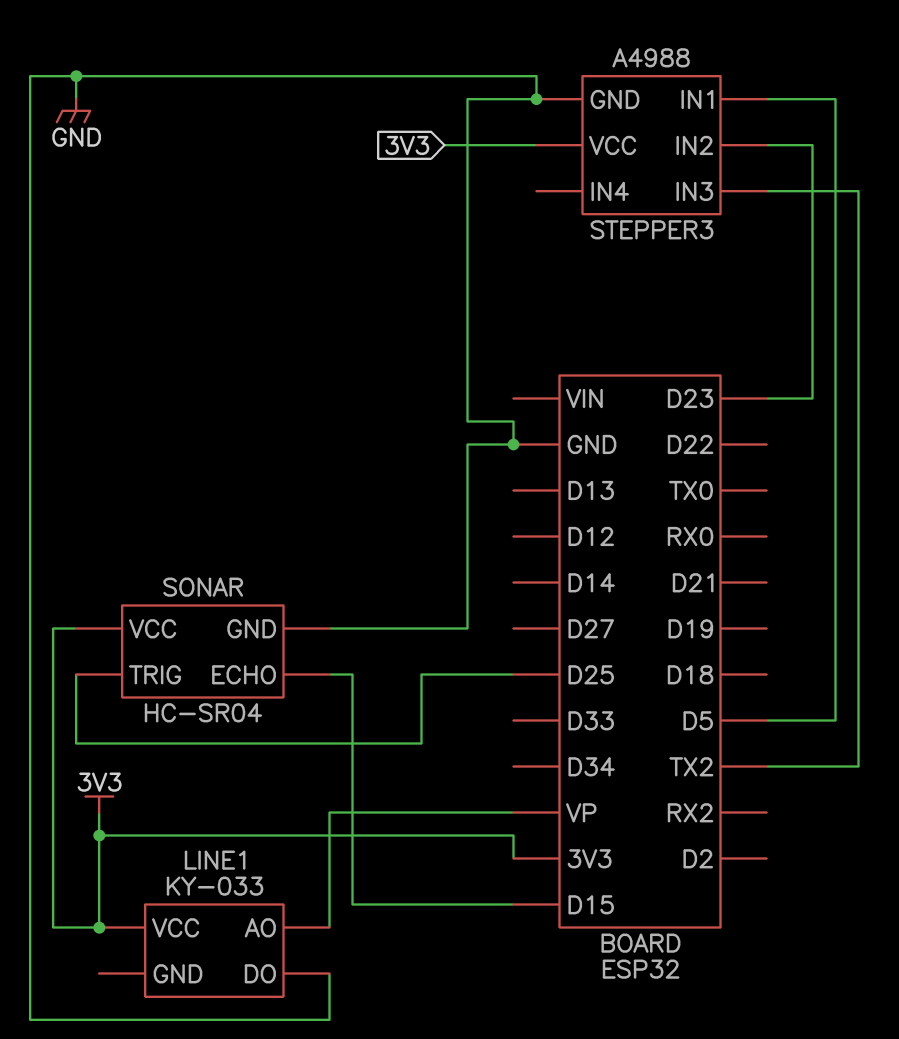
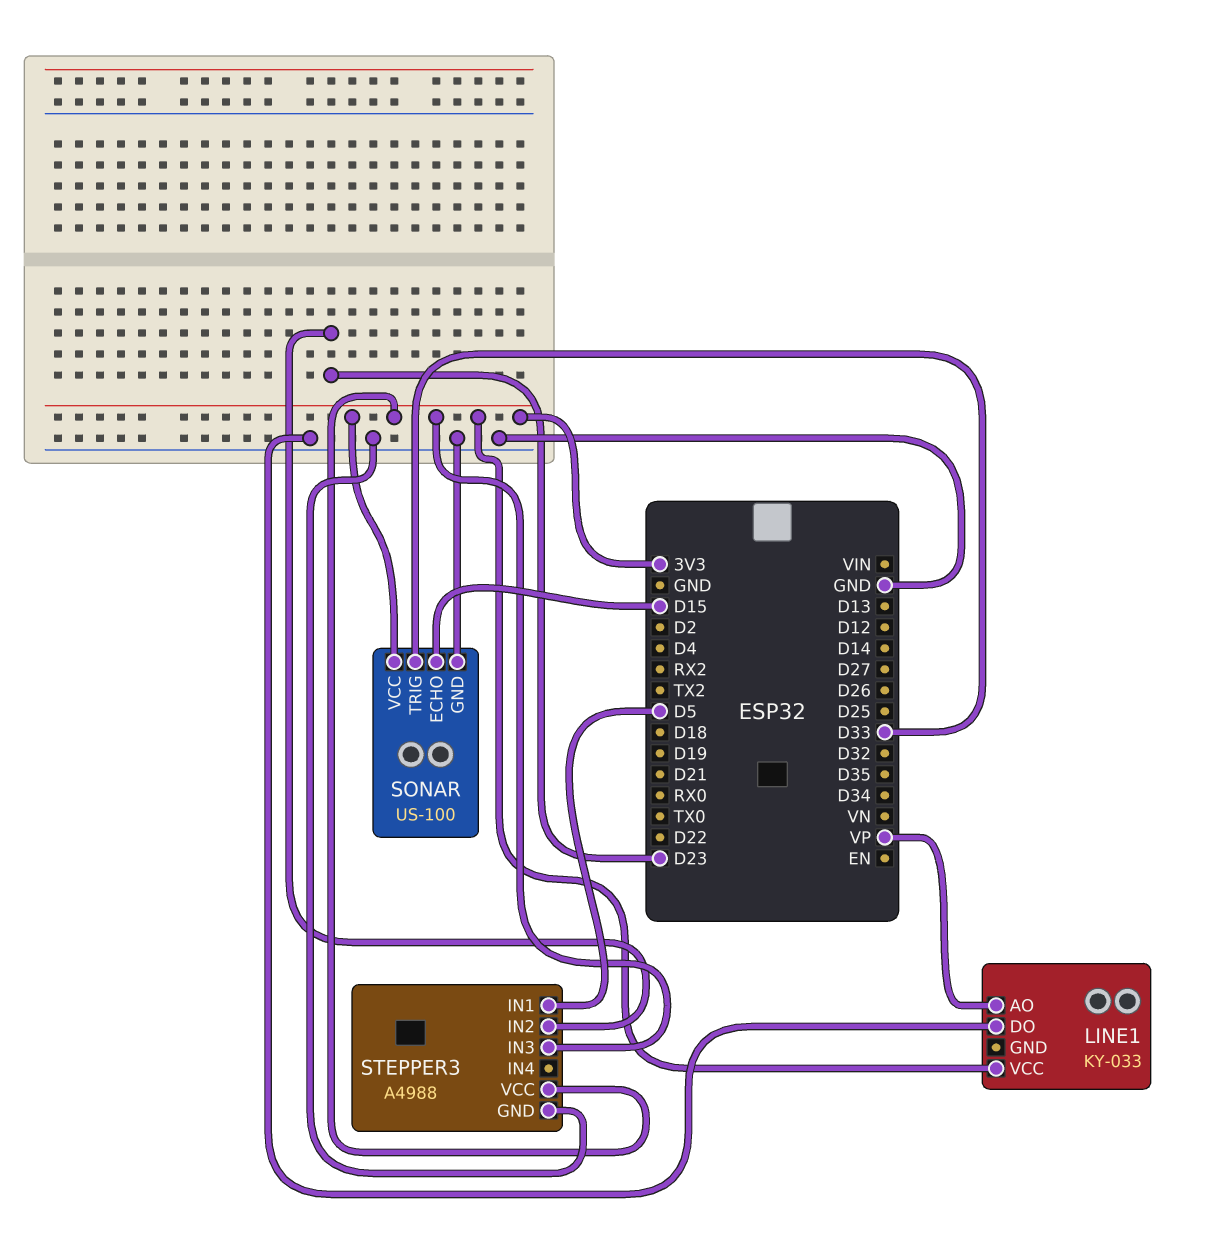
SONAR: HC-SR04 -> US-100
SONAR pin TRIG: D25 -> D33
STEPPER3 pin IN3: TX2 -> 3V3

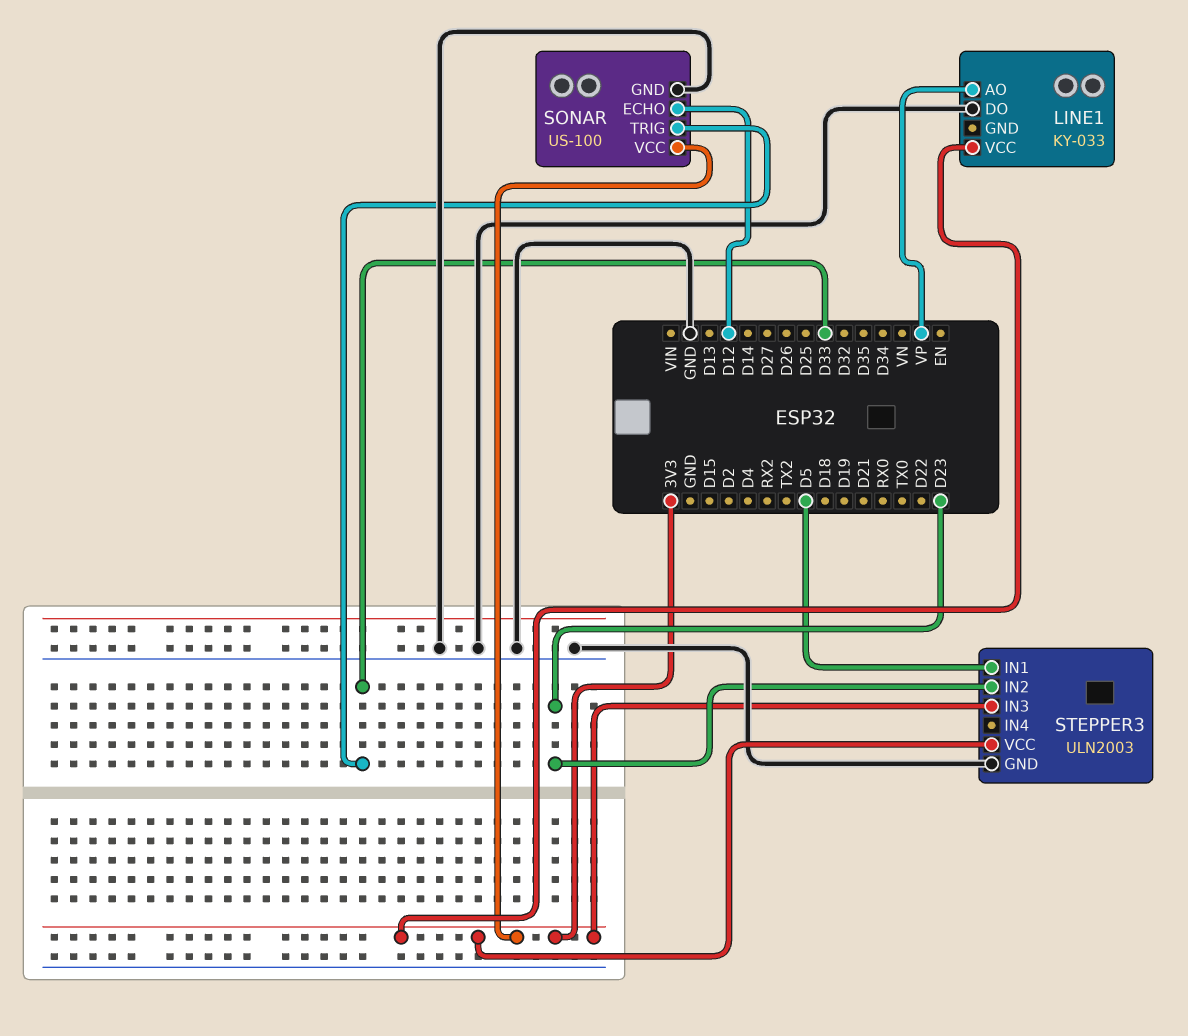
SONAR pin ECHO: D15 -> D12
STEPPER3: A4988 -> ULN2003

